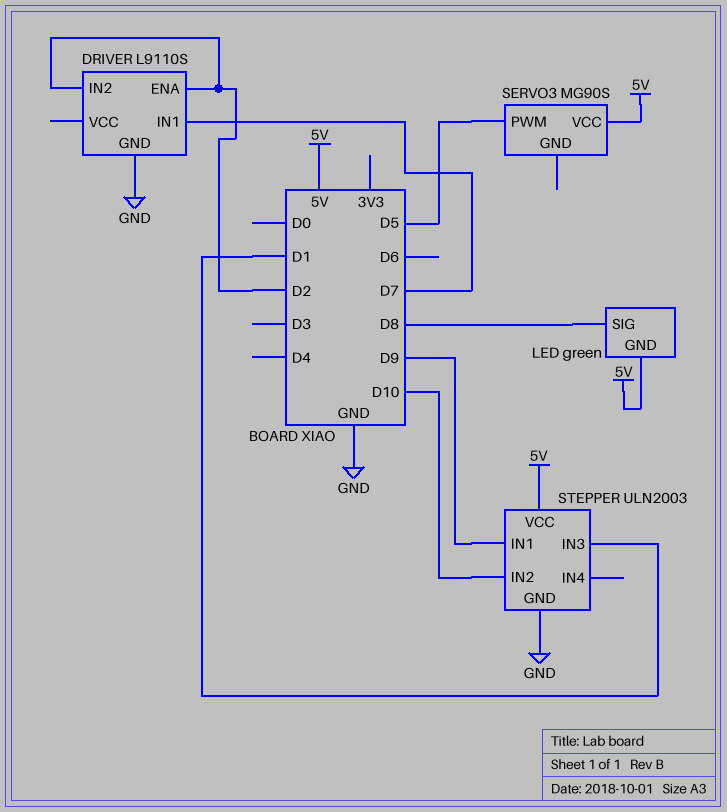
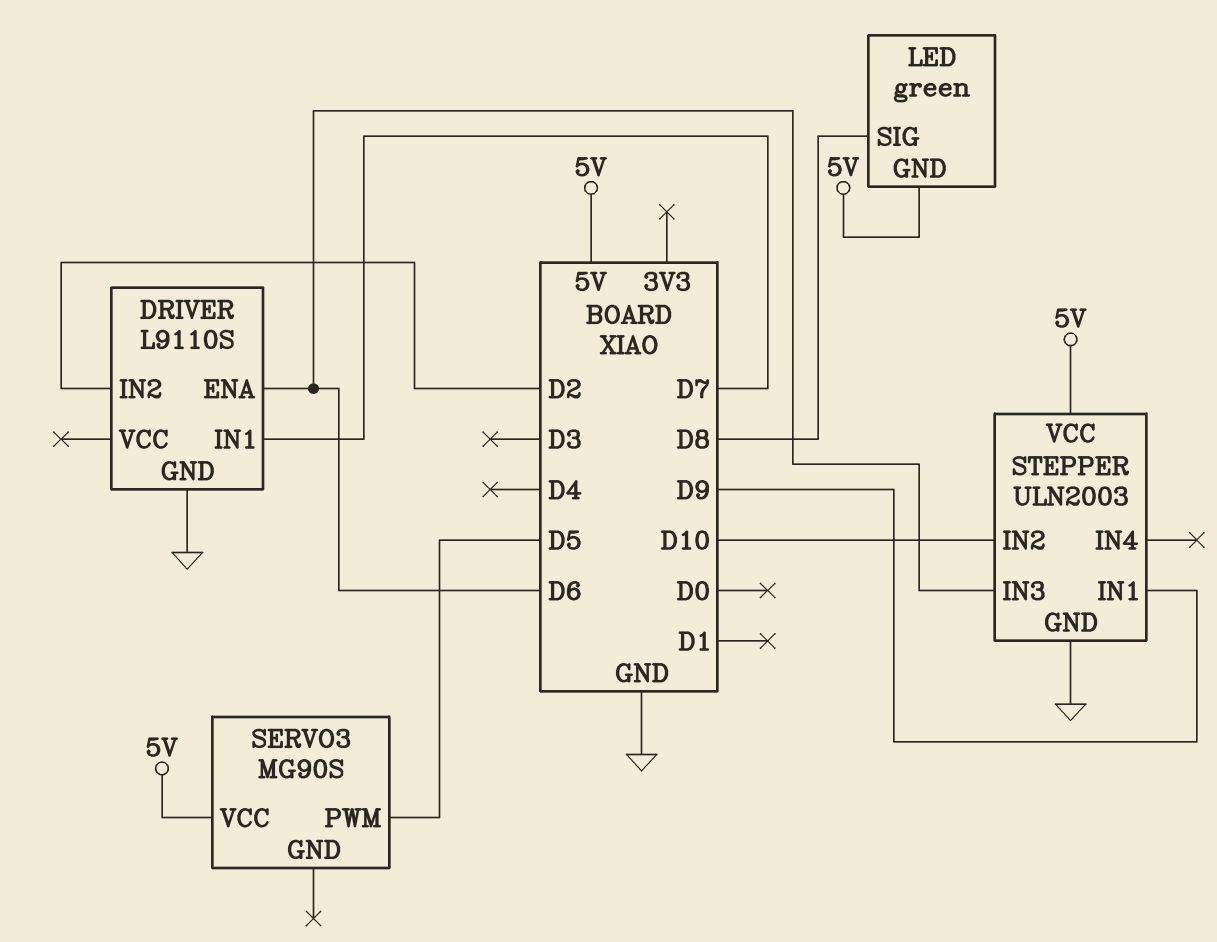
DRIVER pin ENA: D2 -> D6
STEPPER pin IN3: D1 -> D6

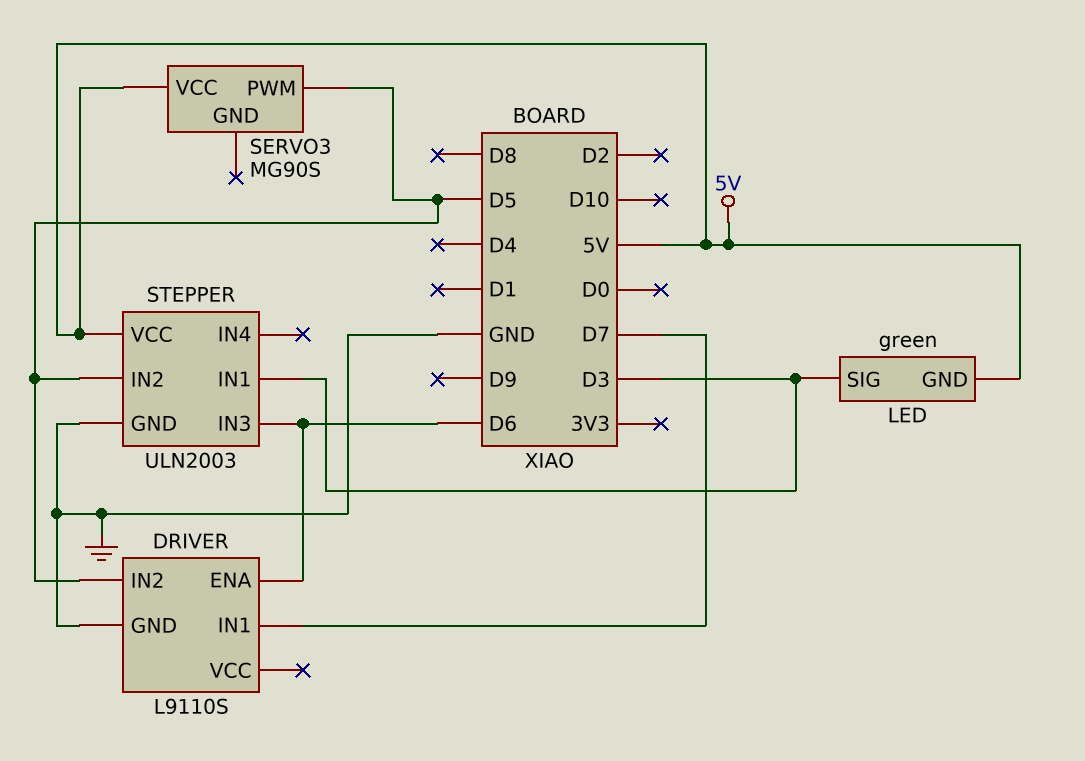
DRIVER pin IN2: D2 -> D5
LED pin SIG: D8 -> D3
STEPPER pin IN1: D9 -> D3
STEPPER pin IN2: D10 -> D5

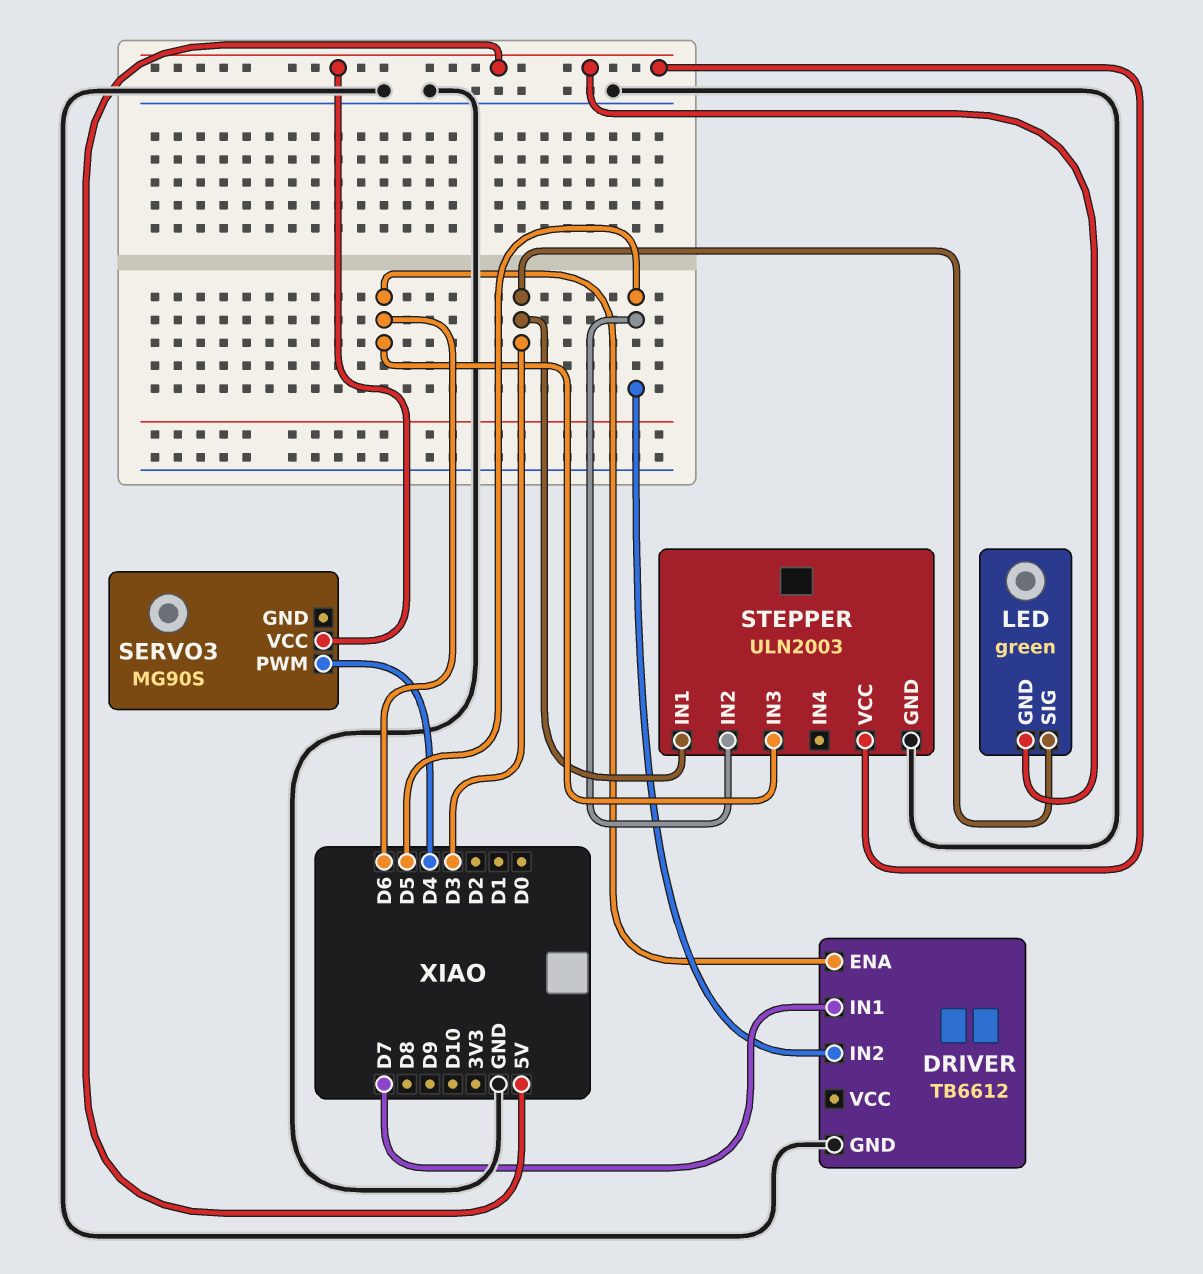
DRIVER: L9110S -> TB6612
SERVO3 pin PWM: D5 -> D4

